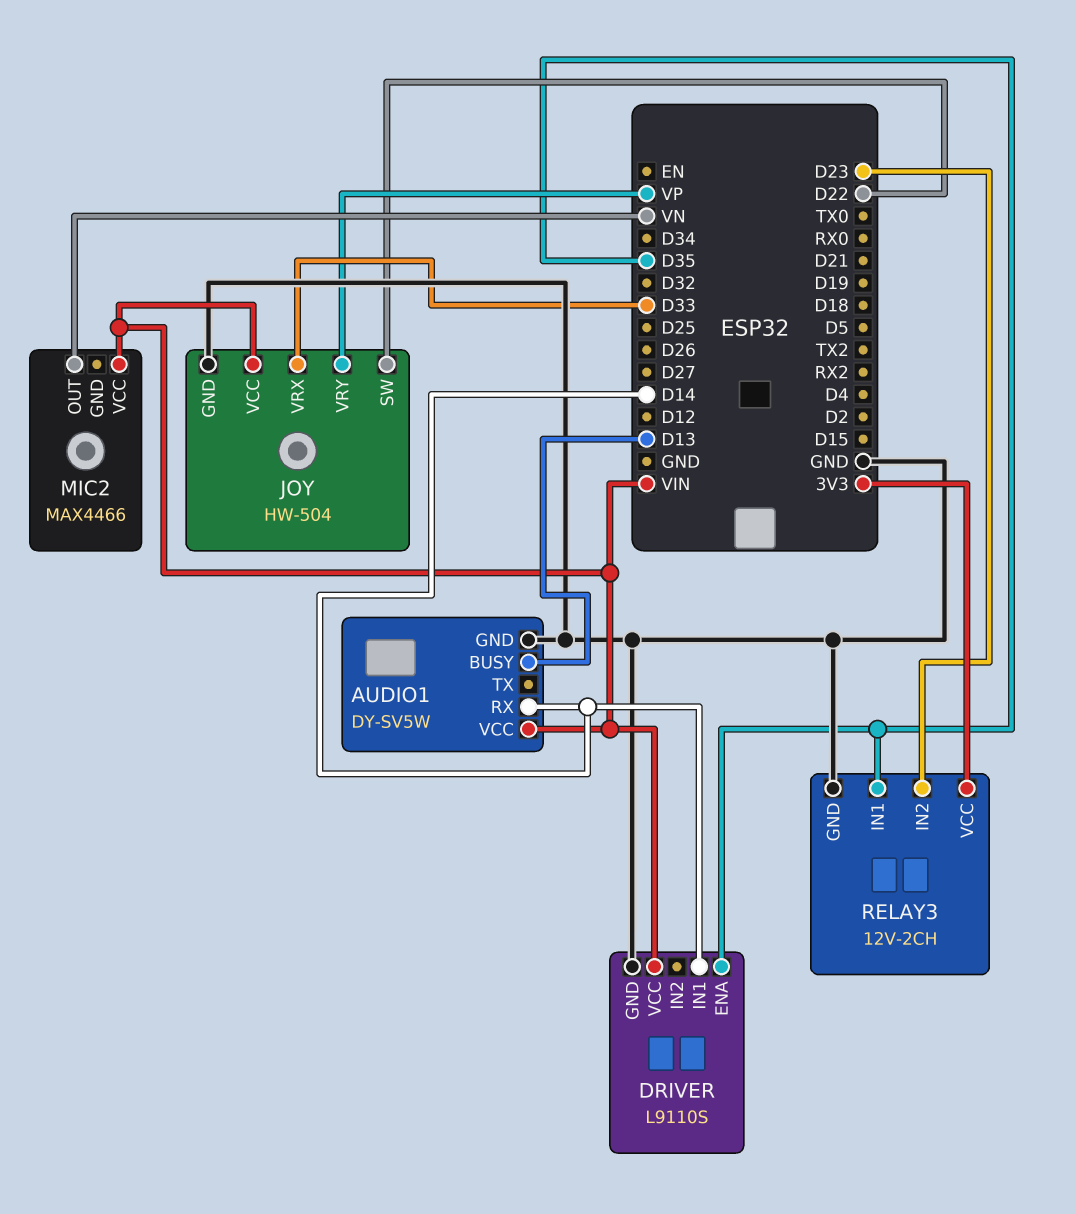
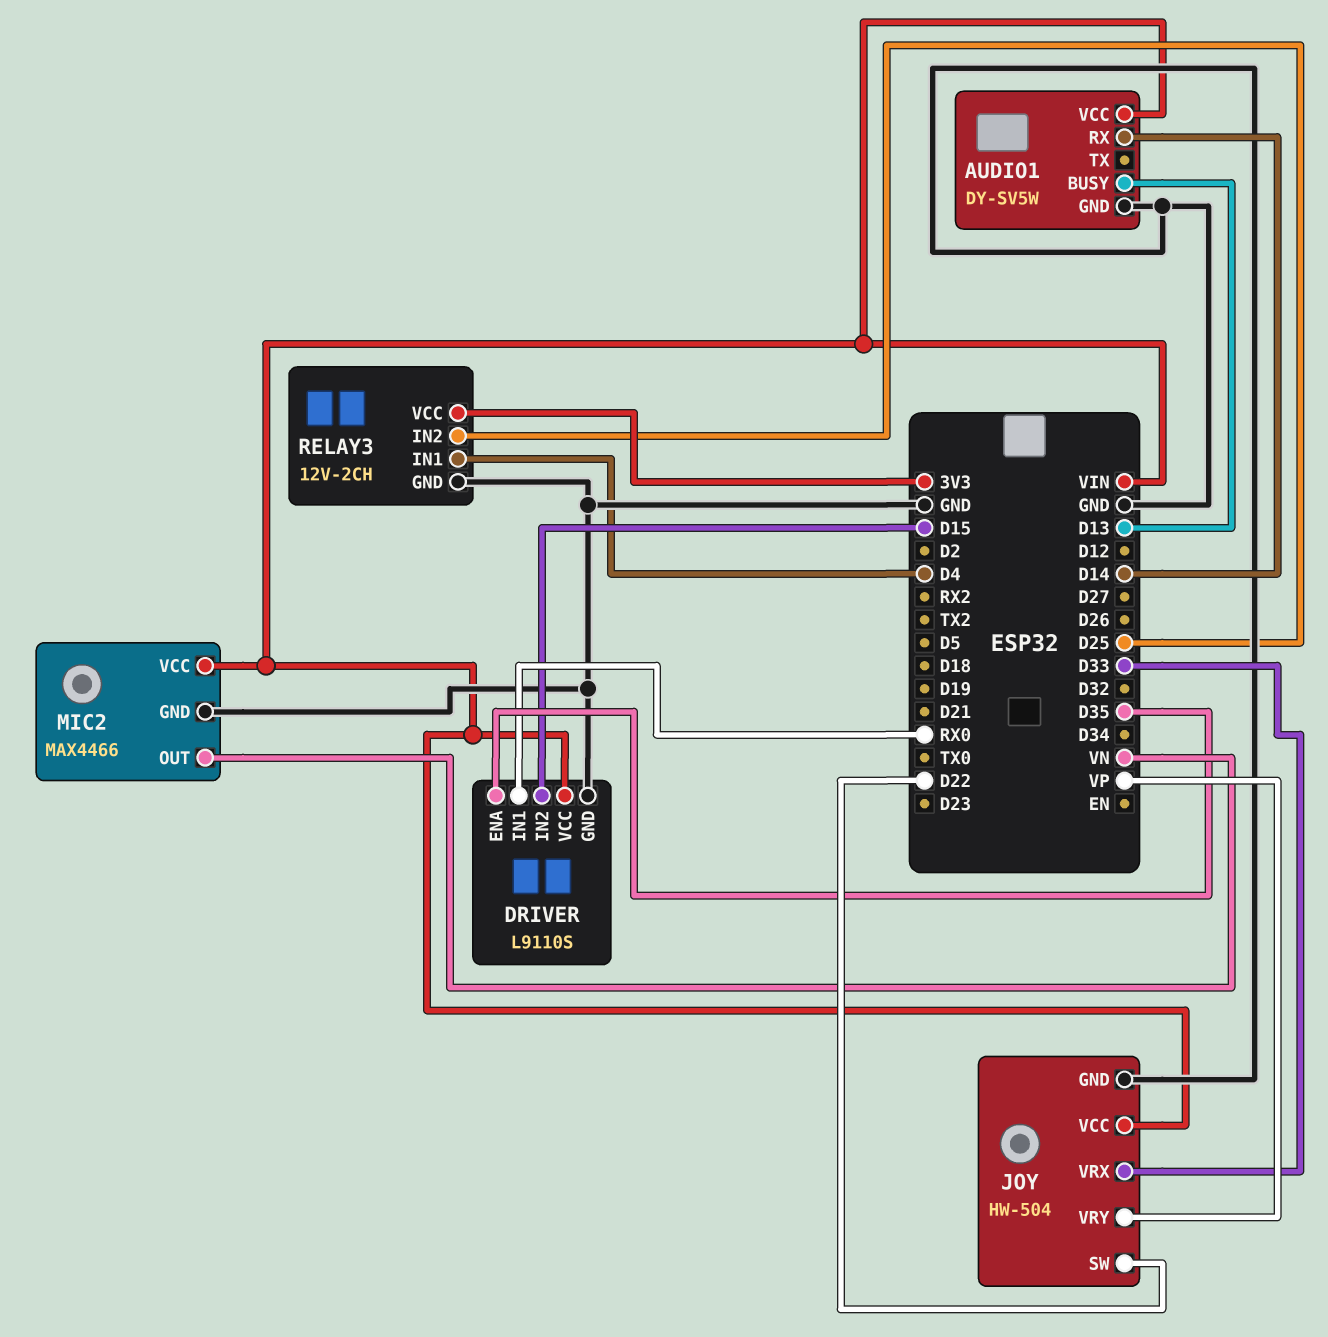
DRIVER pin IN1: D14 -> RX0
DRIVER pin IN2: none -> D15
MIC2 pin GND: none -> GND
RELAY3 pin IN1: D35 -> D4
RELAY3 pin IN2: D23 -> D25

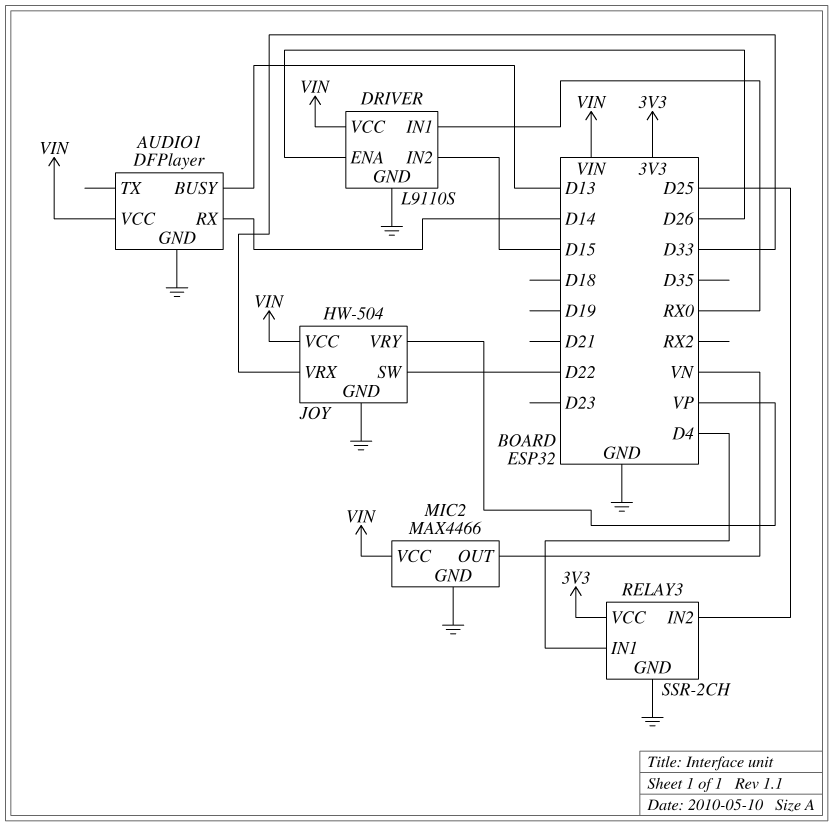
AUDIO1: DY-SV5W -> DFPlayer
DRIVER pin ENA: D35 -> D26
RELAY3: 12V-2CH -> SSR-2CH

